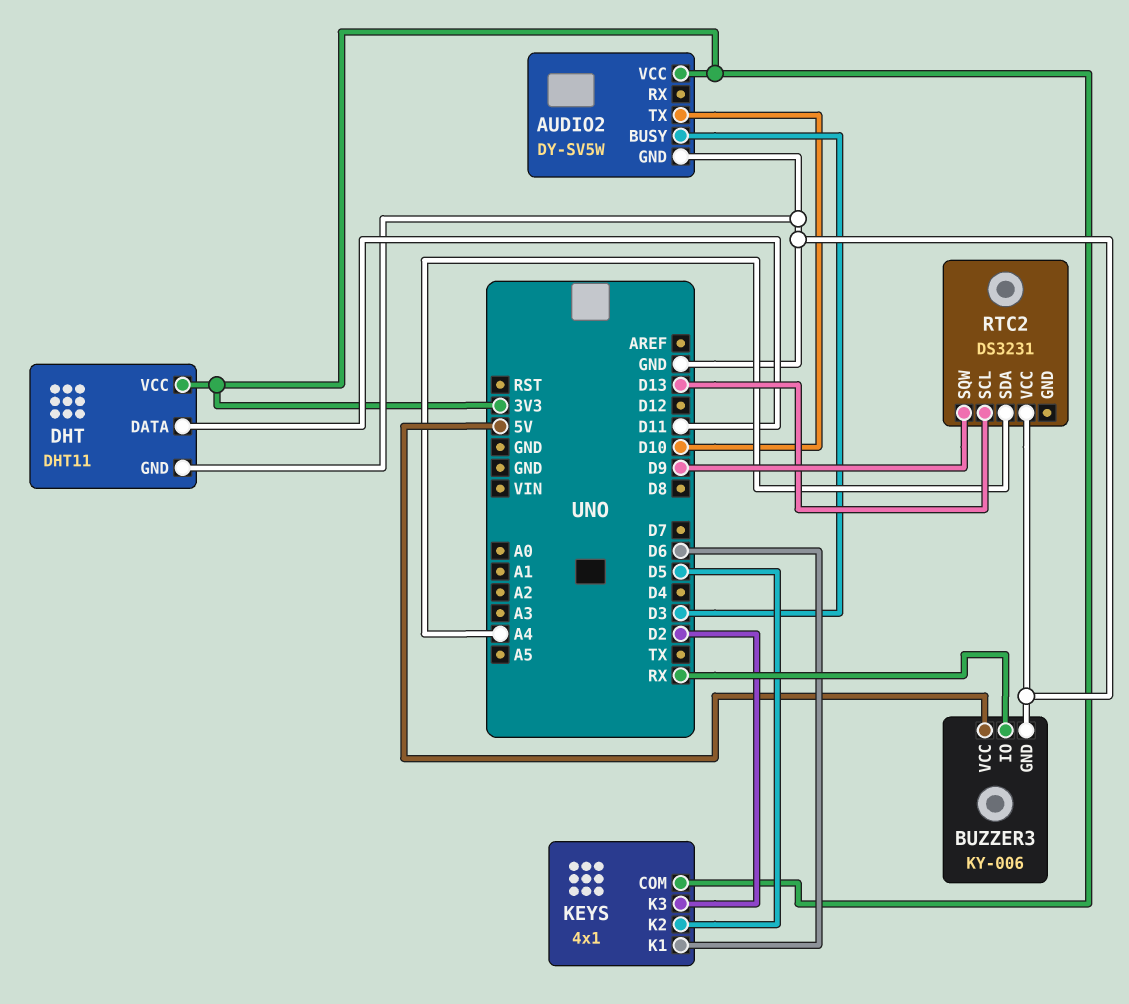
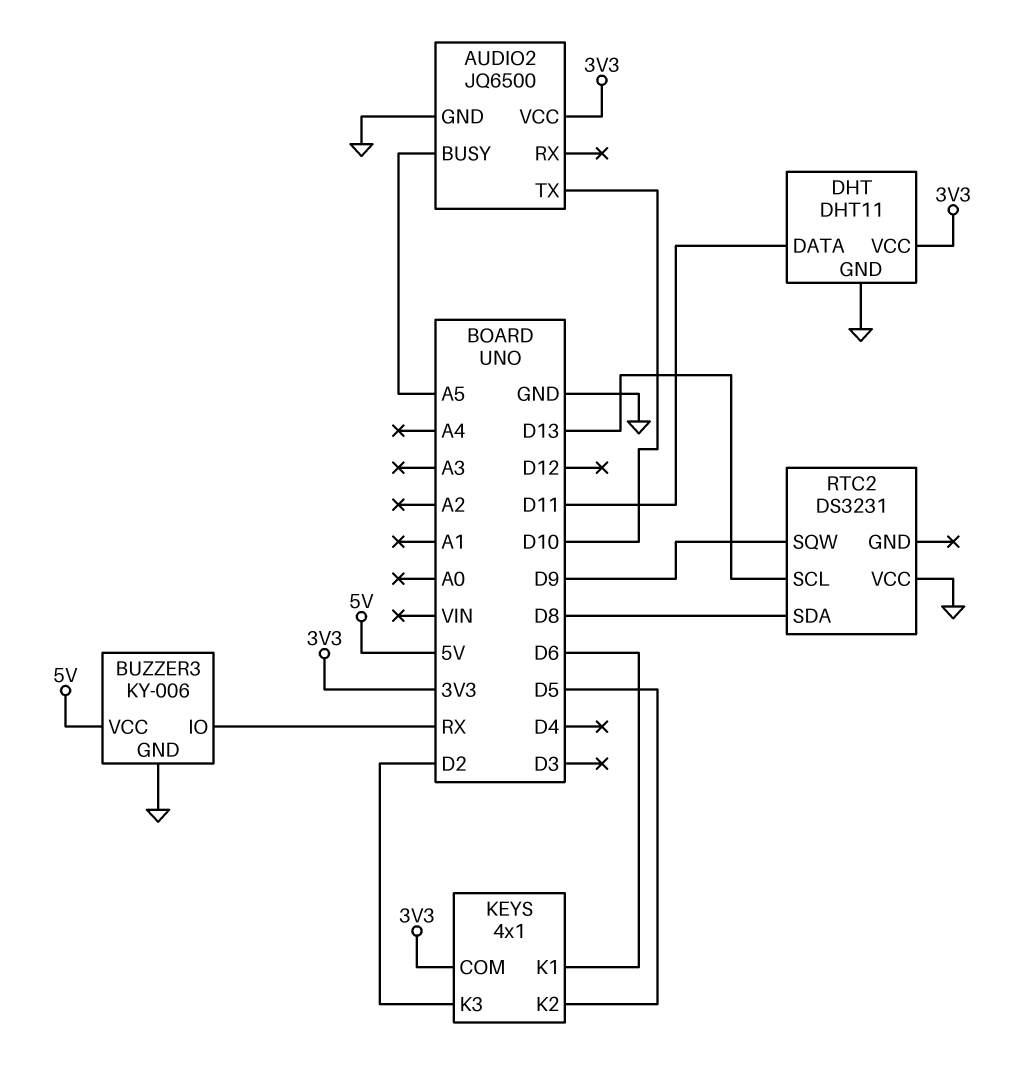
AUDIO2: DY-SV5W -> JQ6500
AUDIO2 pin BUSY: D3 -> A5
RTC2 pin SDA: A4 -> D8

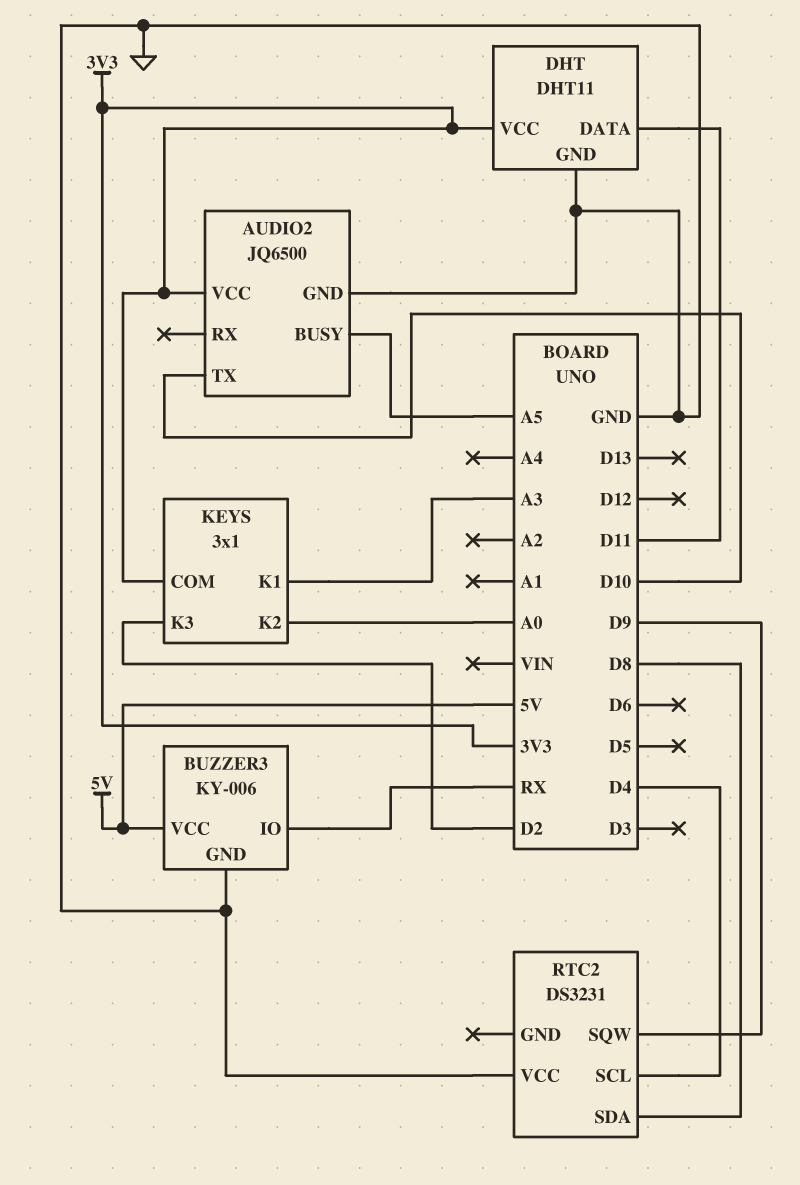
KEYS: 4x1 -> 3x1
KEYS pin K1: D6 -> A3
KEYS pin K2: D5 -> A0
RTC2 pin SCL: D13 -> D4

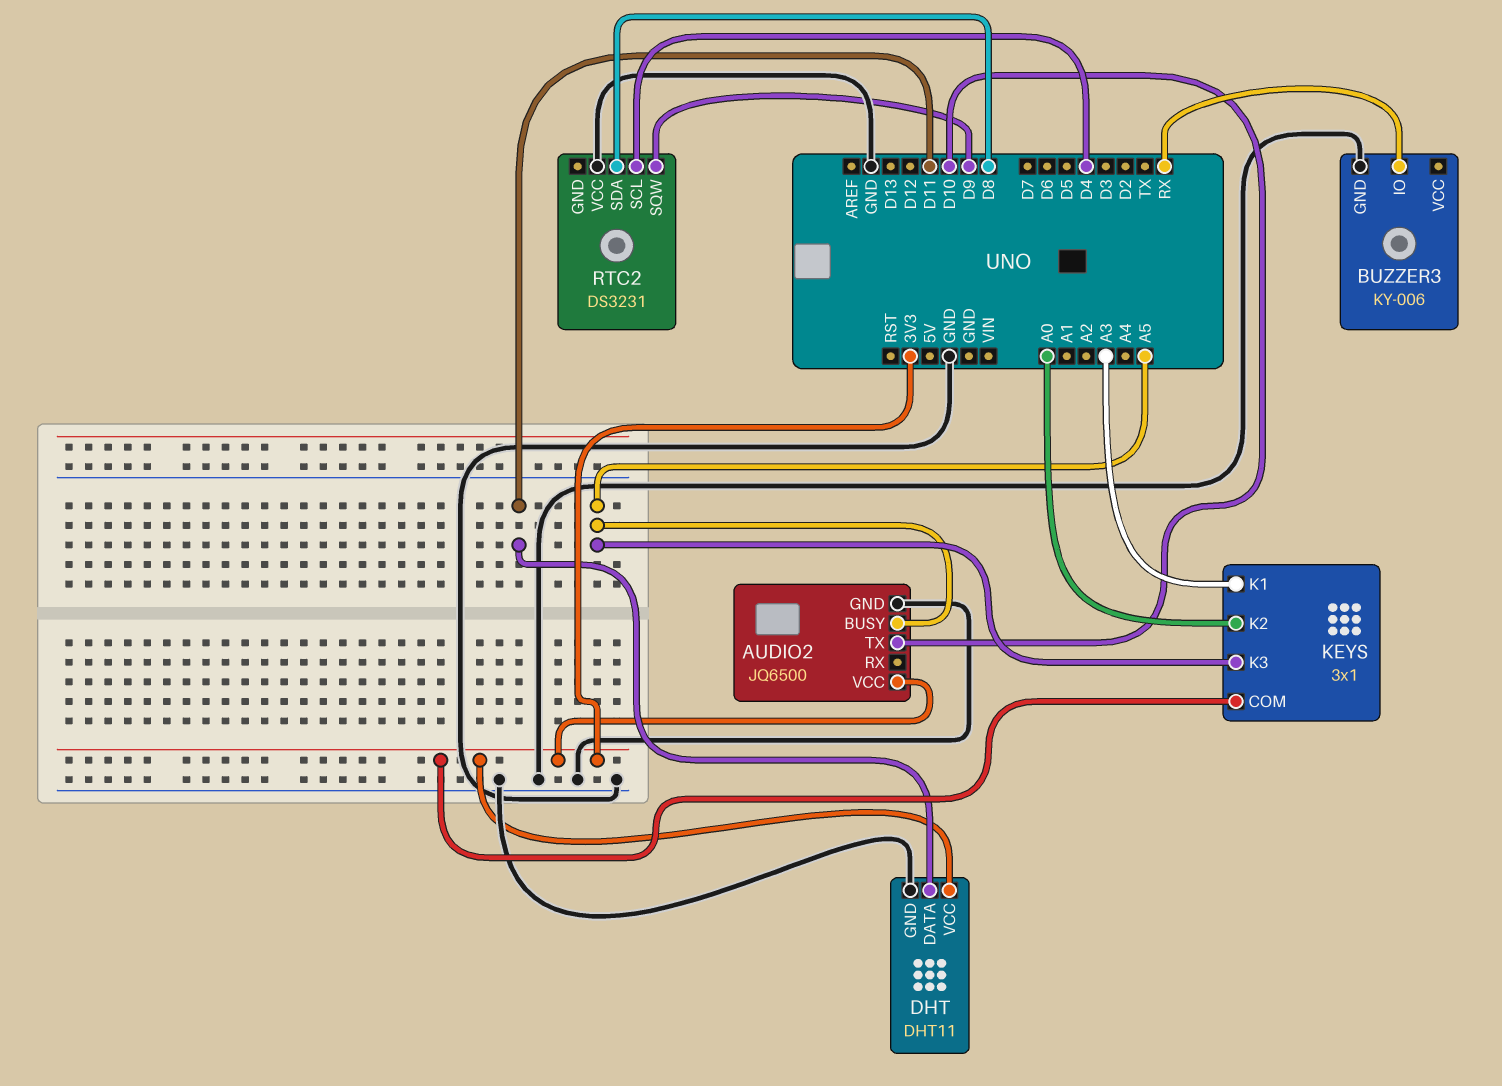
BUZZER3 pin VCC: 5V -> none
KEYS pin K3: D2 -> A5

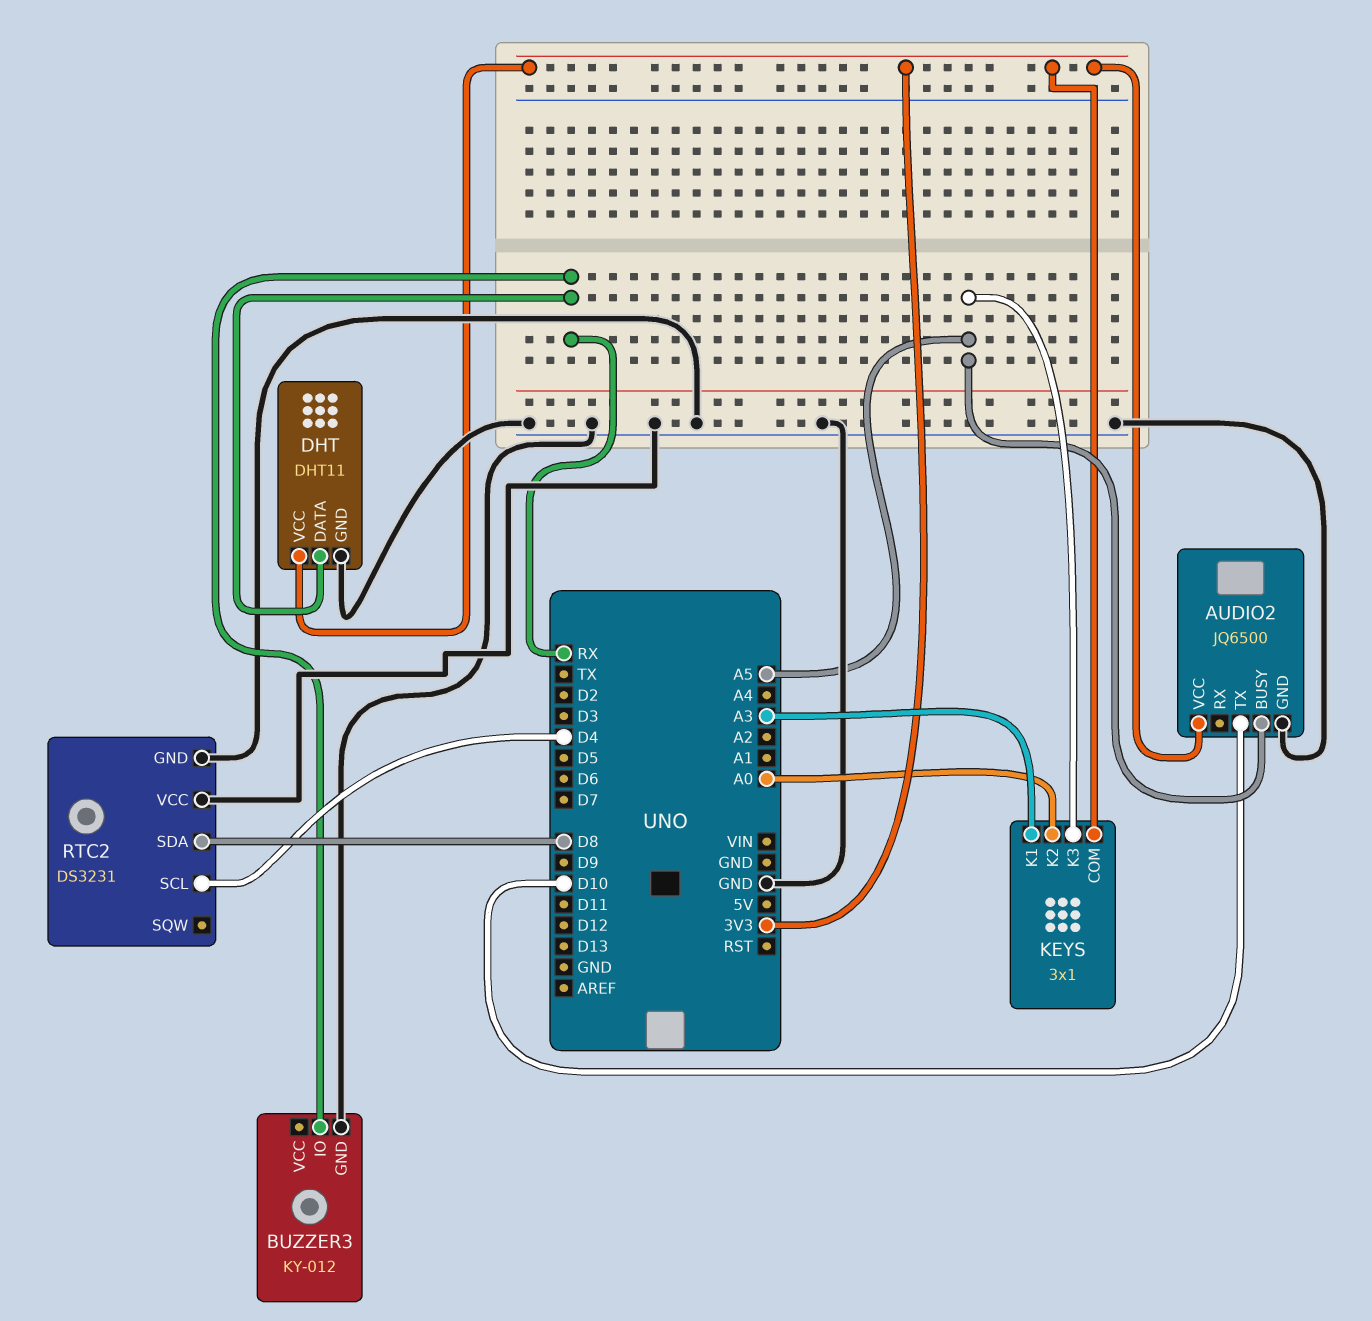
BUZZER3: KY-006 -> KY-012
DHT pin DATA: D11 -> RX
RTC2 pin GND: none -> GND
RTC2 pin SQW: D9 -> none

